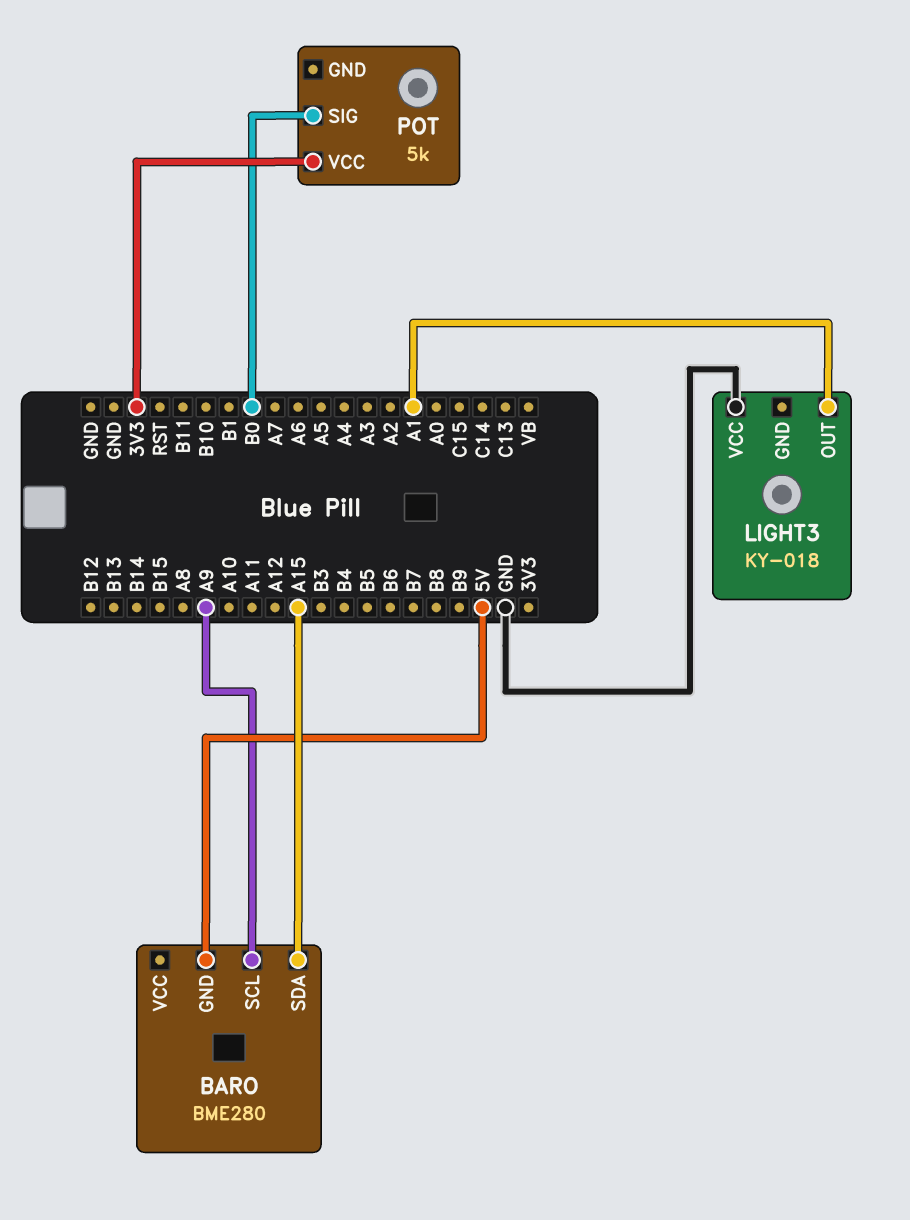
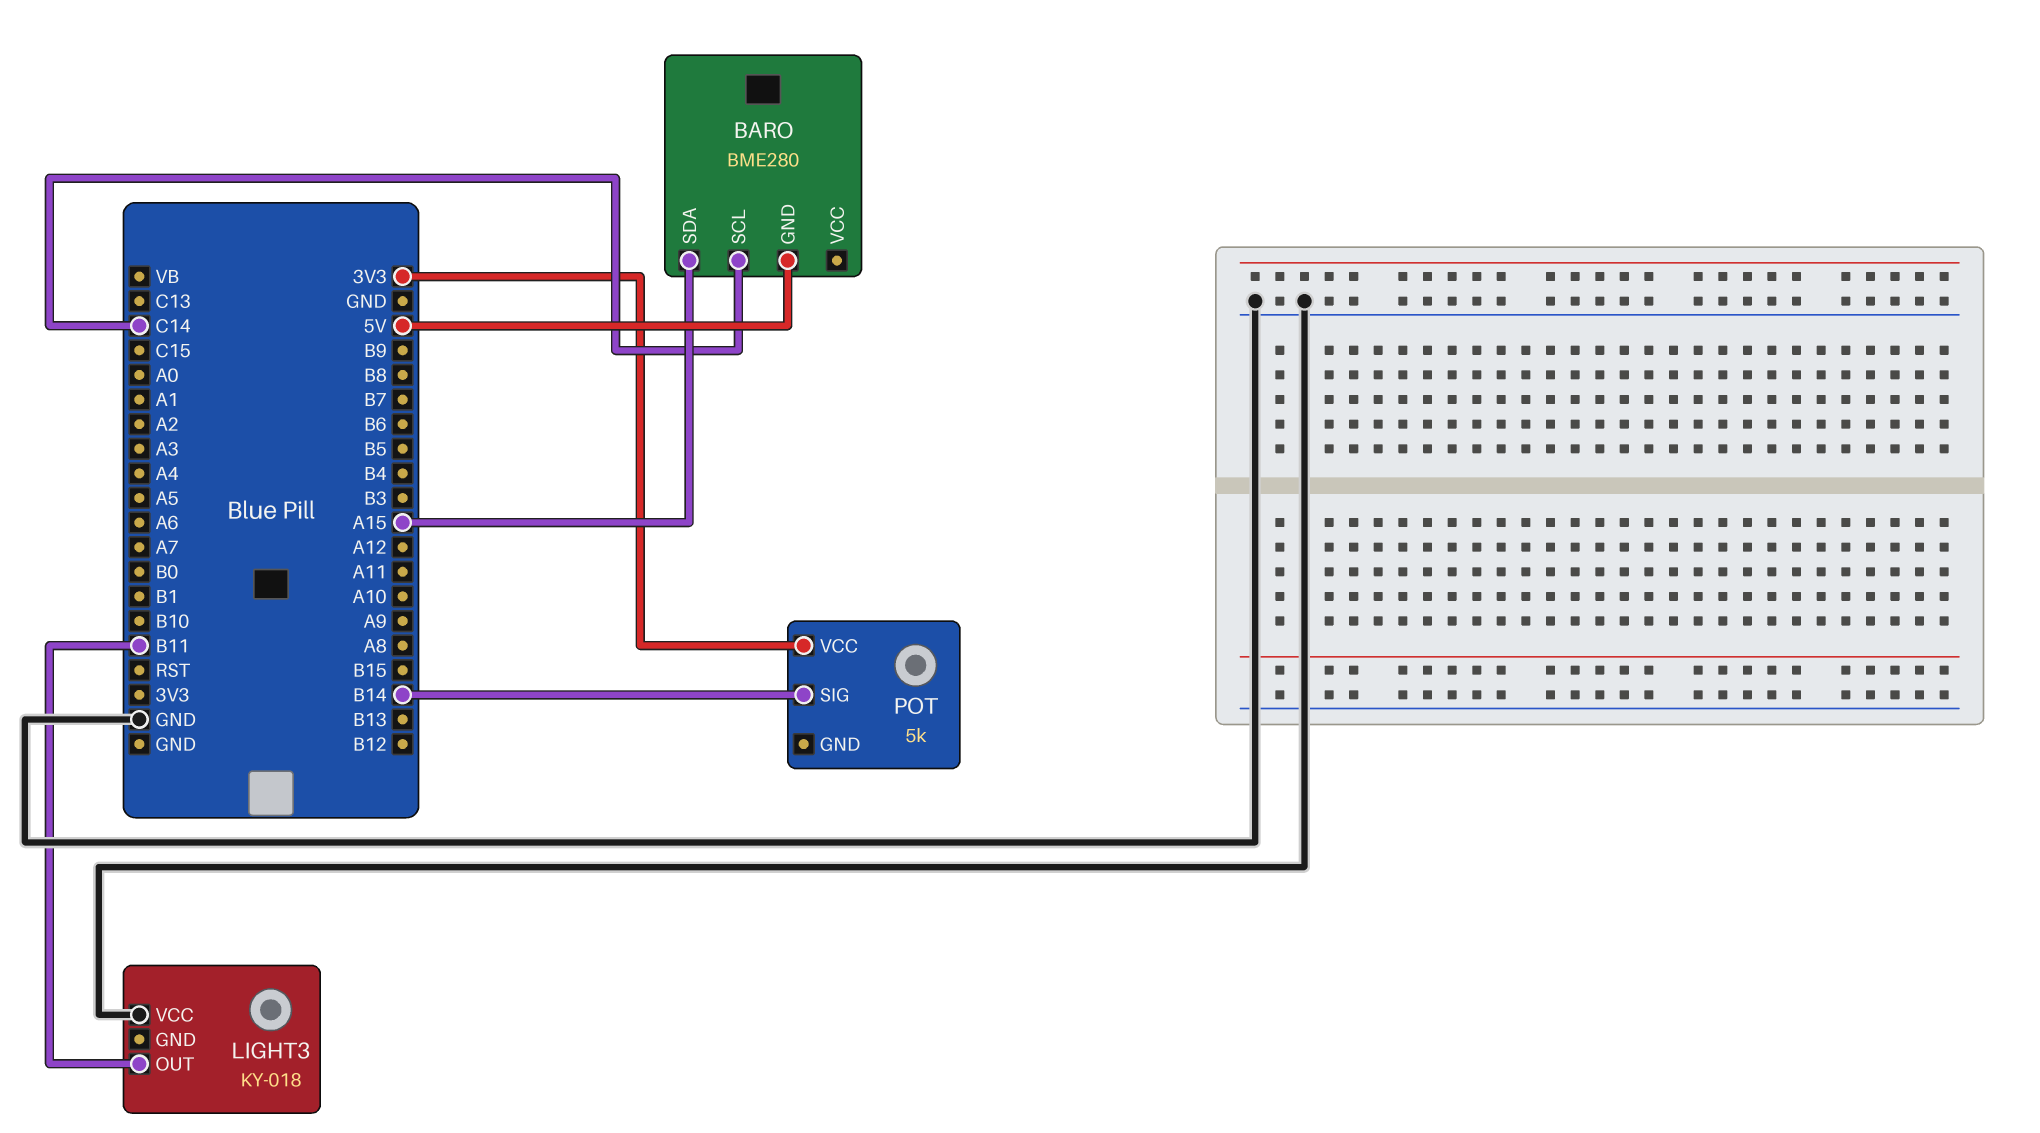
BARO pin SCL: A9 -> C14
LIGHT3 pin OUT: A1 -> B11
POT pin SIG: B0 -> B14

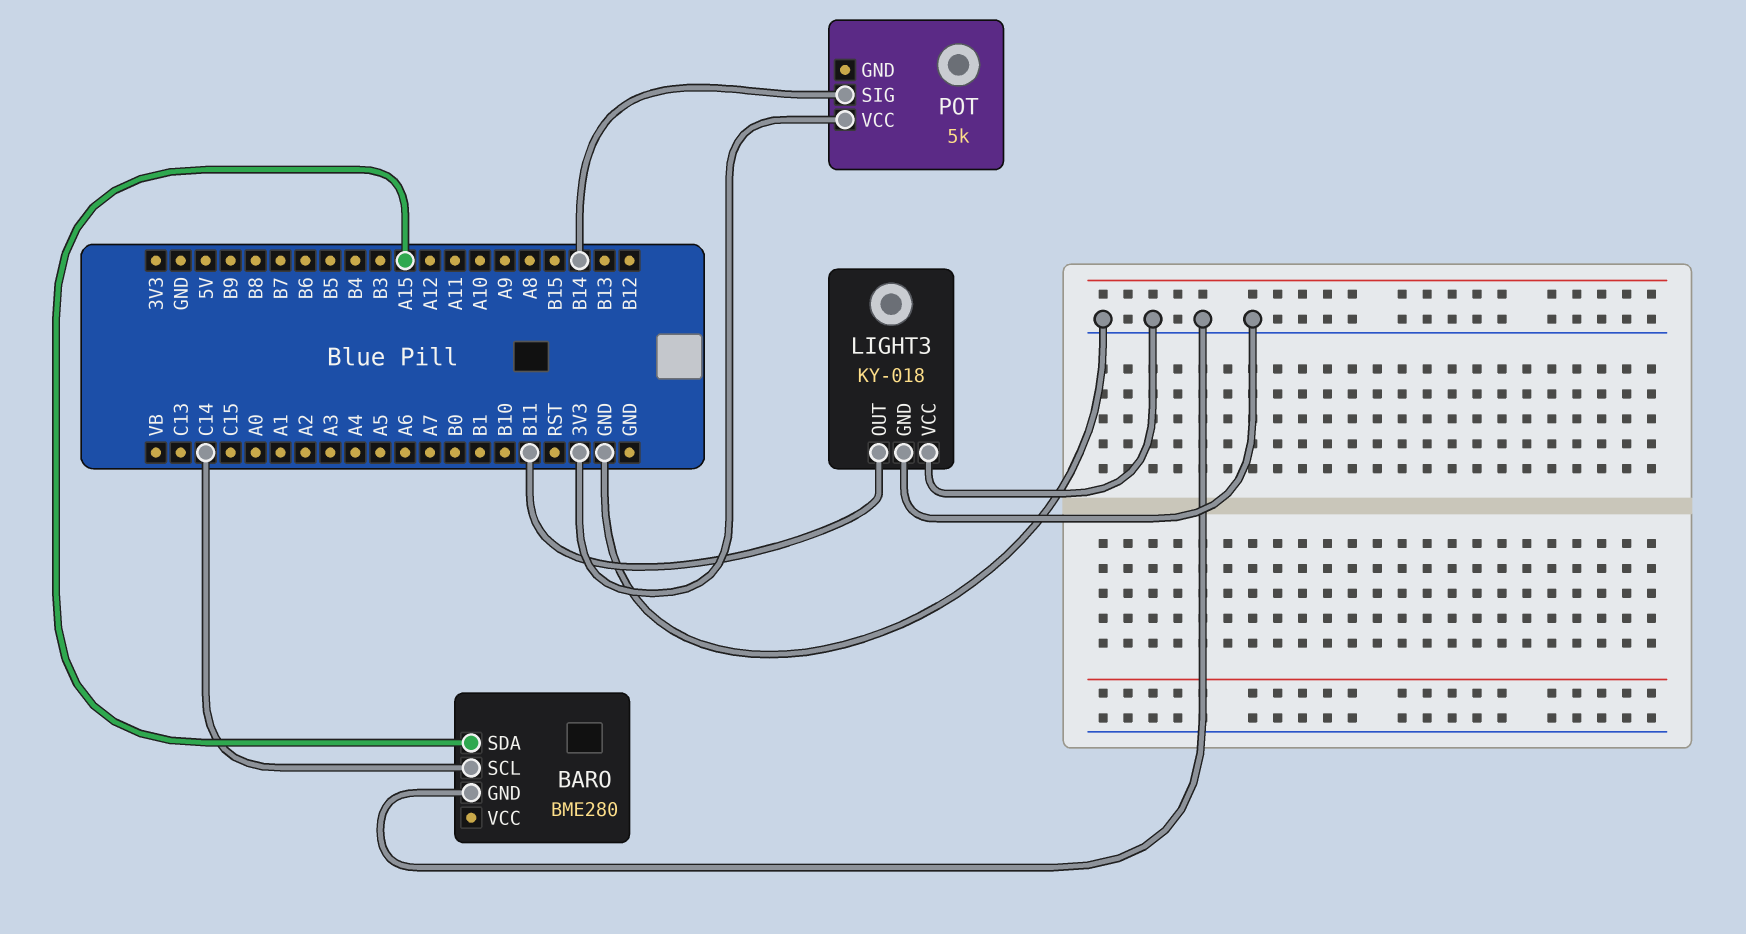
BARO pin GND: 5V -> GND
LIGHT3 pin GND: none -> GND

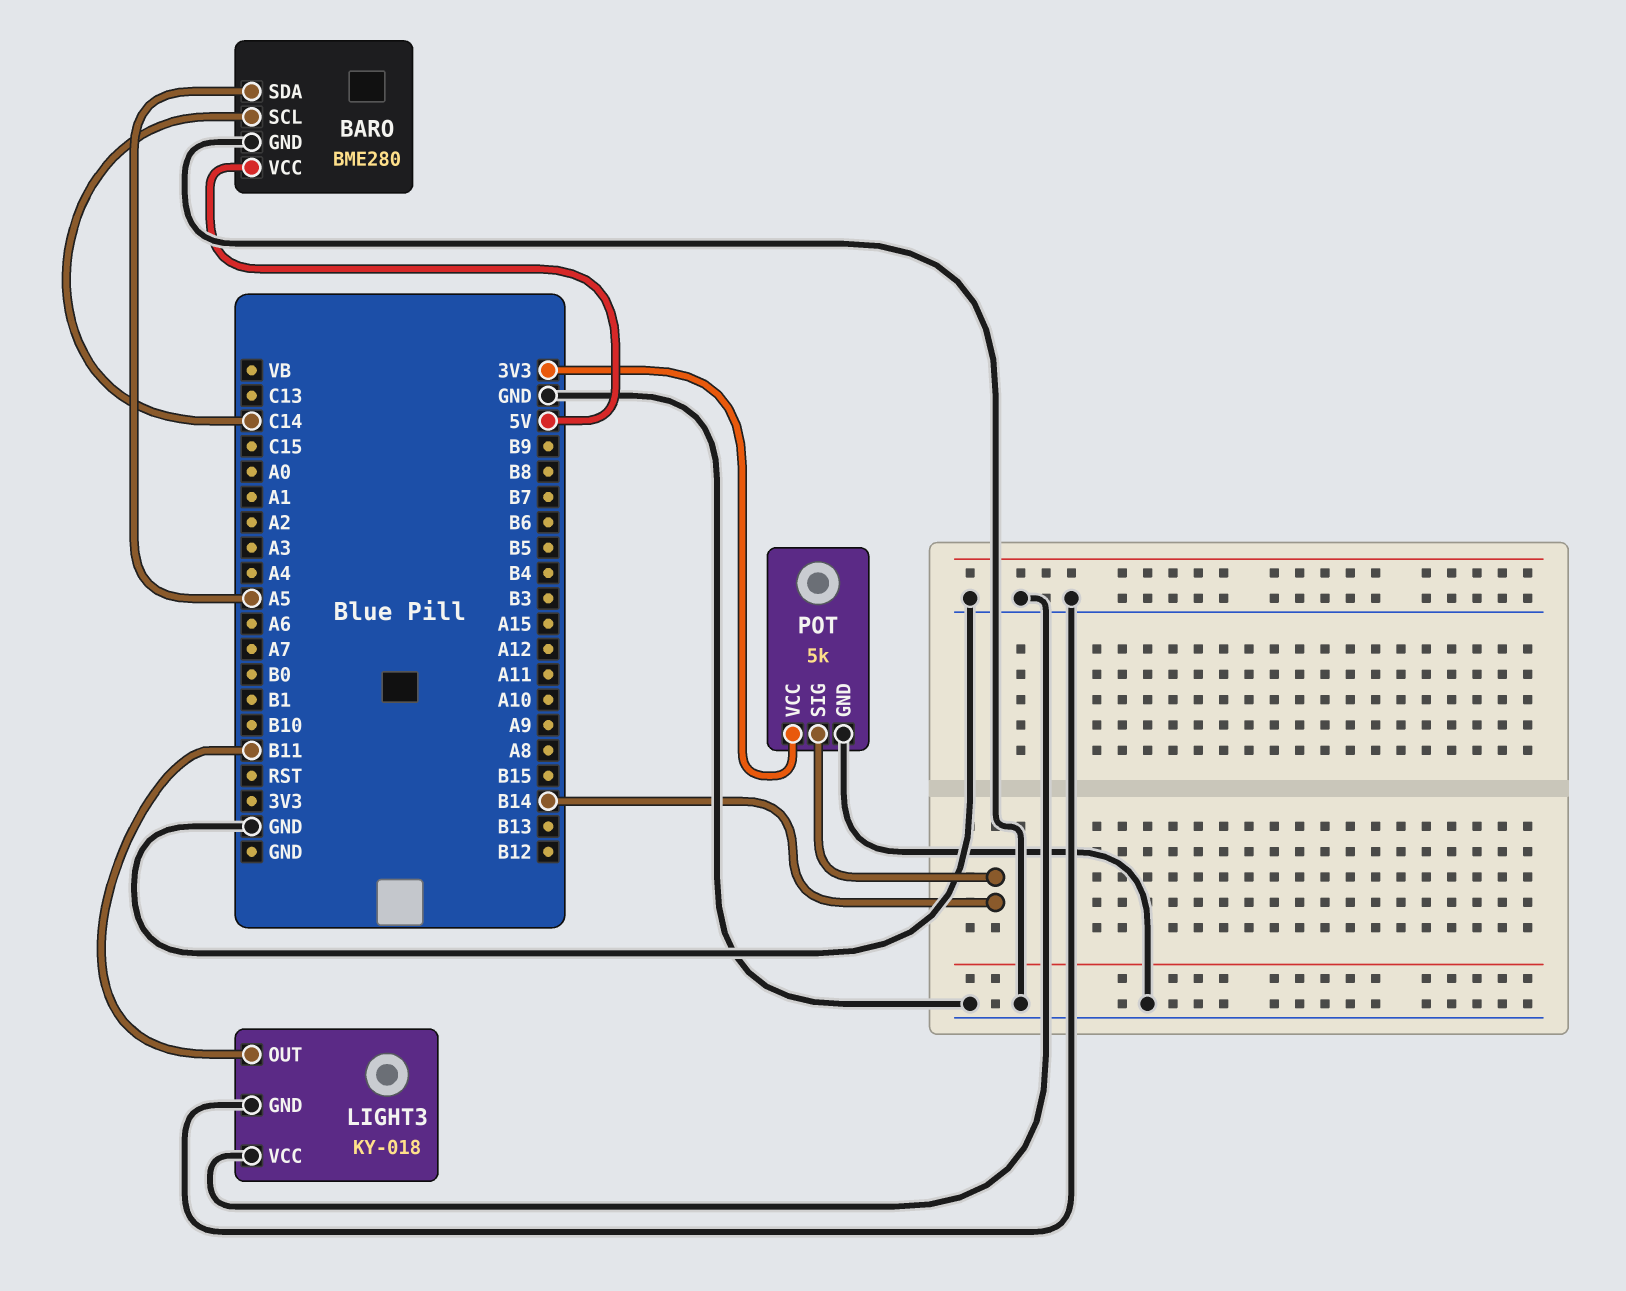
BARO pin SDA: A15 -> A5
BARO pin VCC: none -> 5V
POT pin GND: none -> GND

